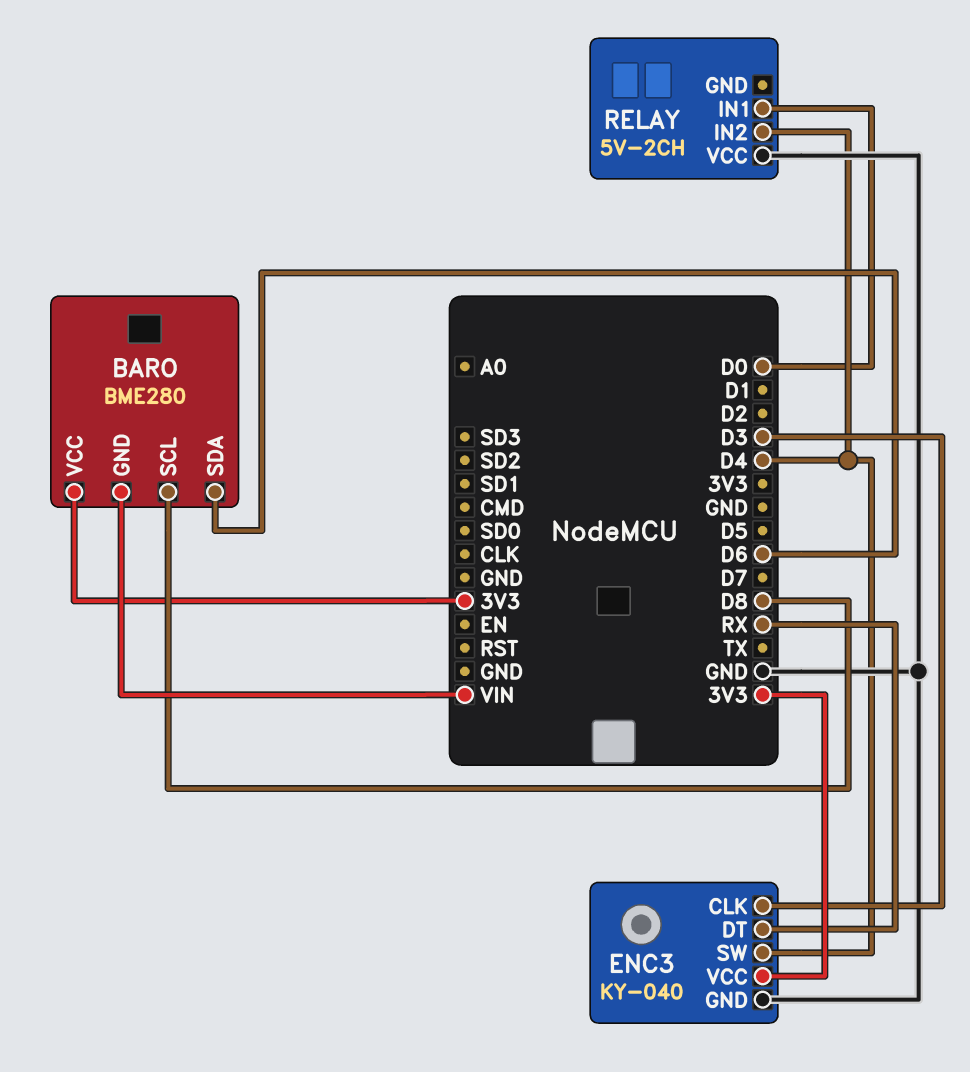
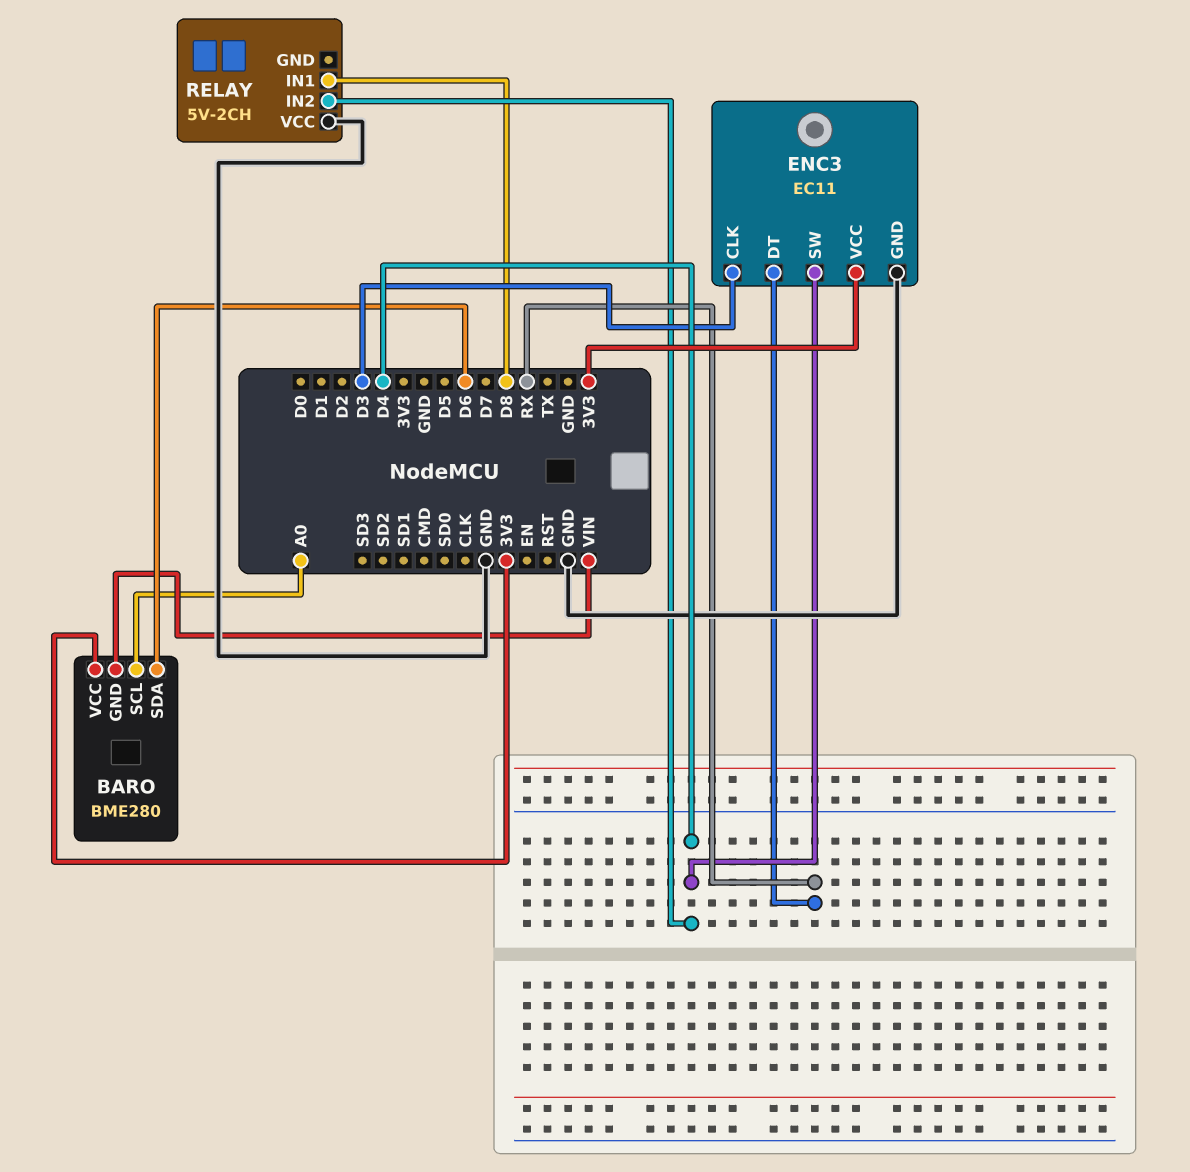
BARO pin SCL: D8 -> A0
ENC3: KY-040 -> EC11
RELAY pin IN1: D0 -> D8

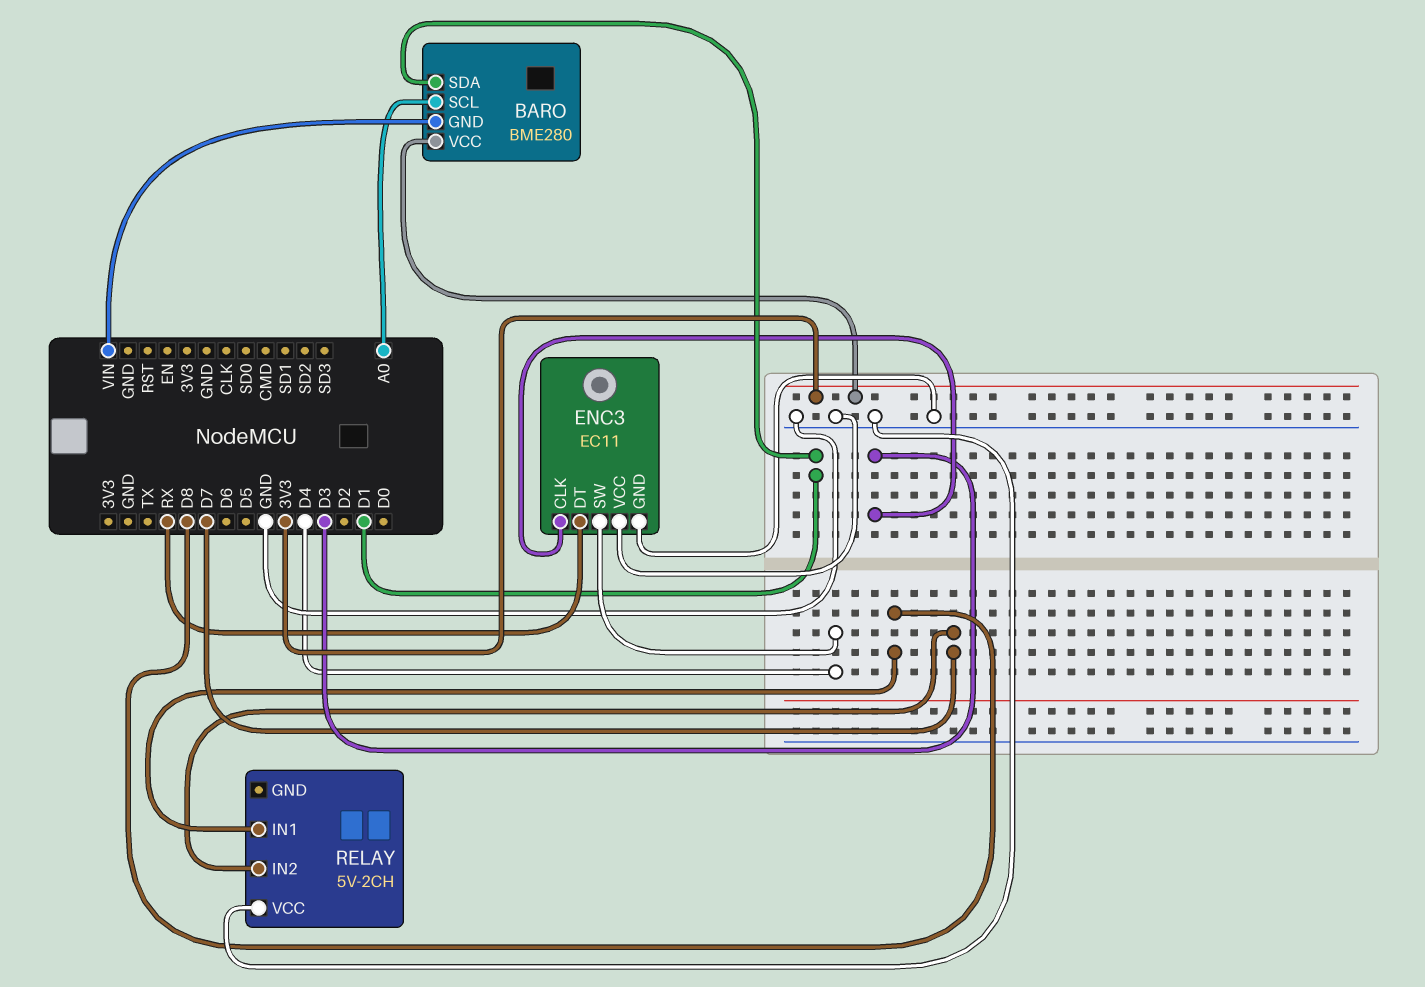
BARO pin SDA: D6 -> D1
ENC3 pin VCC: 3V3 -> GND
RELAY pin IN2: D4 -> D7

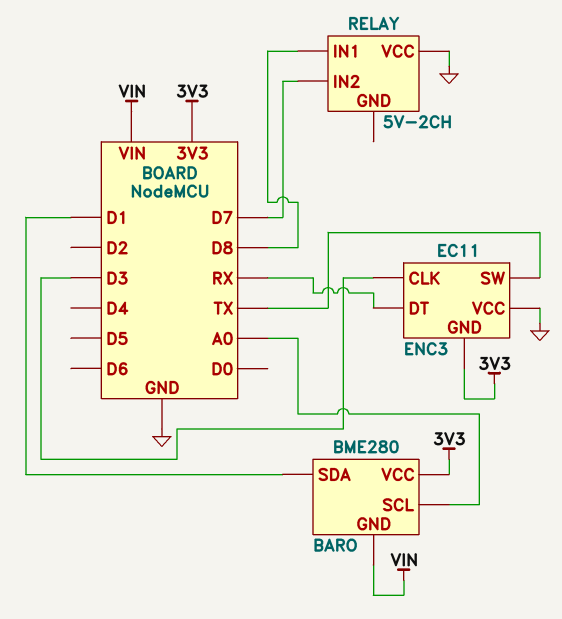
ENC3 pin GND: GND -> 3V3
ENC3 pin SW: D4 -> TX

